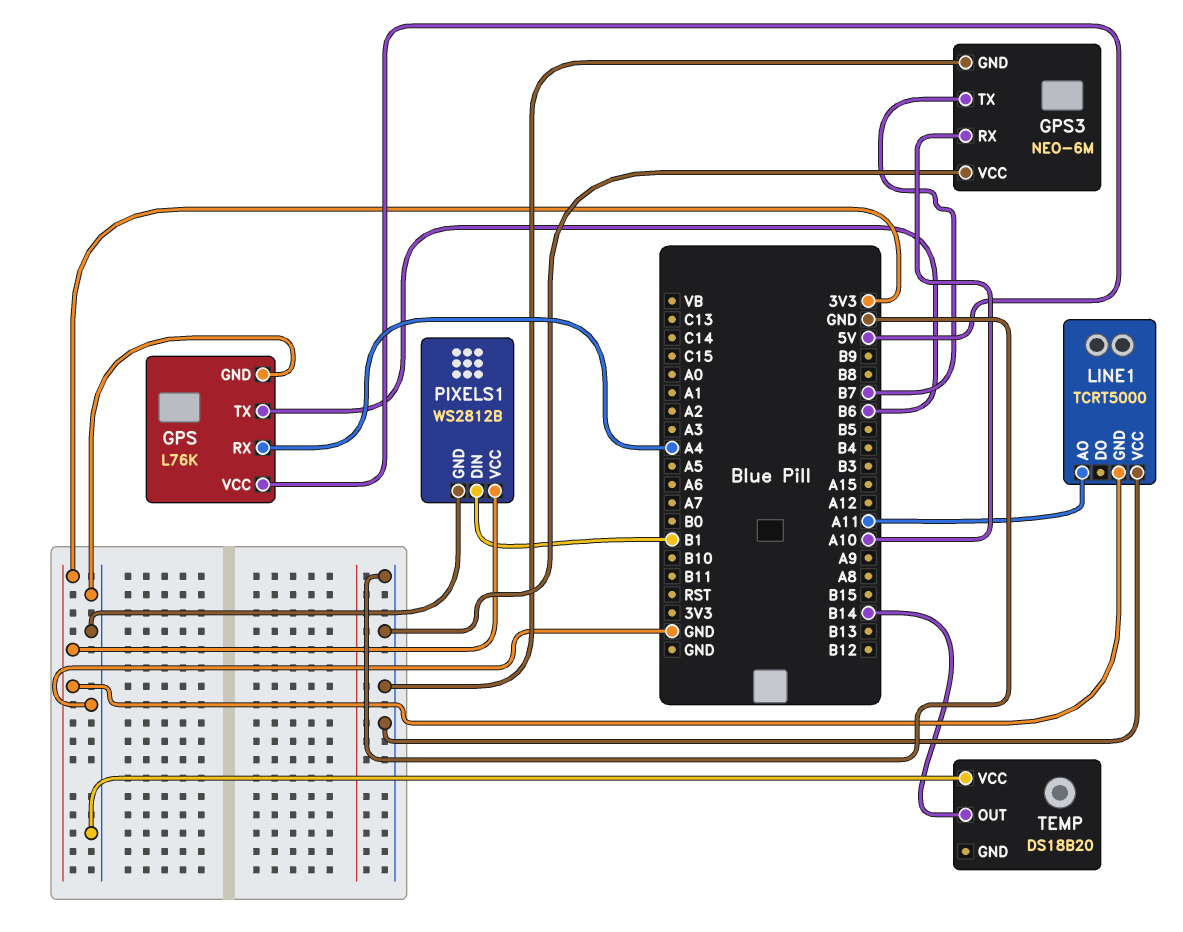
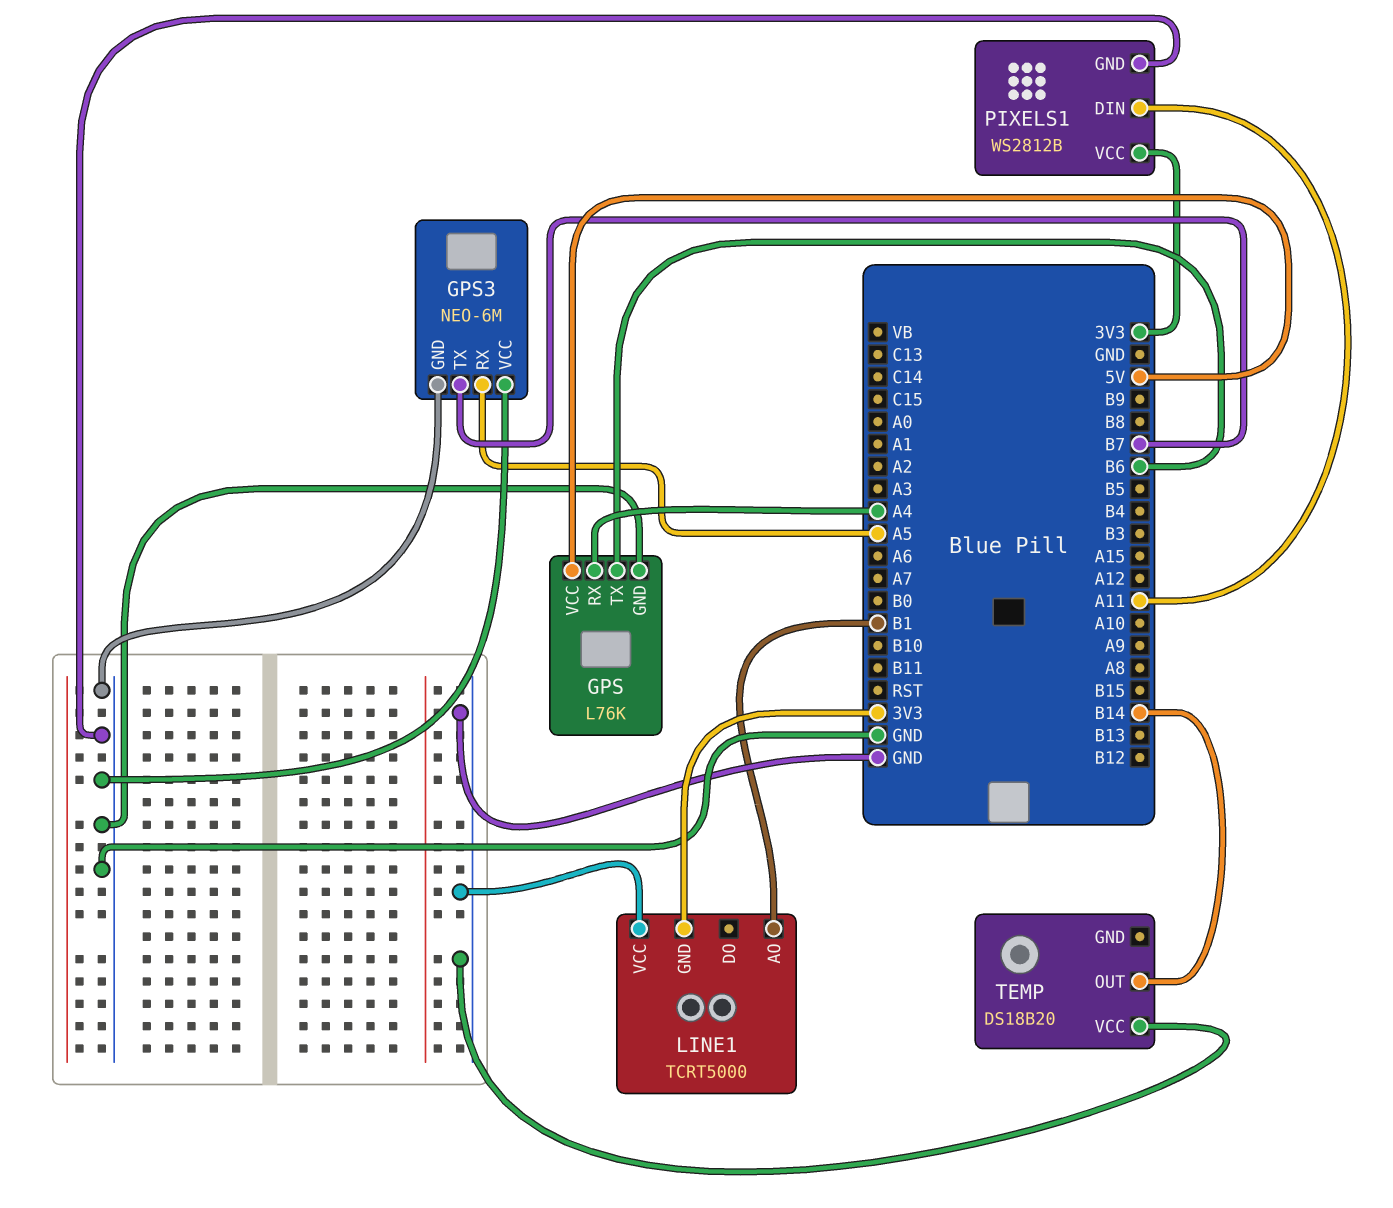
GPS3 pin RX: A10 -> A5
LINE1 pin AO: A11 -> B1
PIXELS1 pin DIN: B1 -> A11

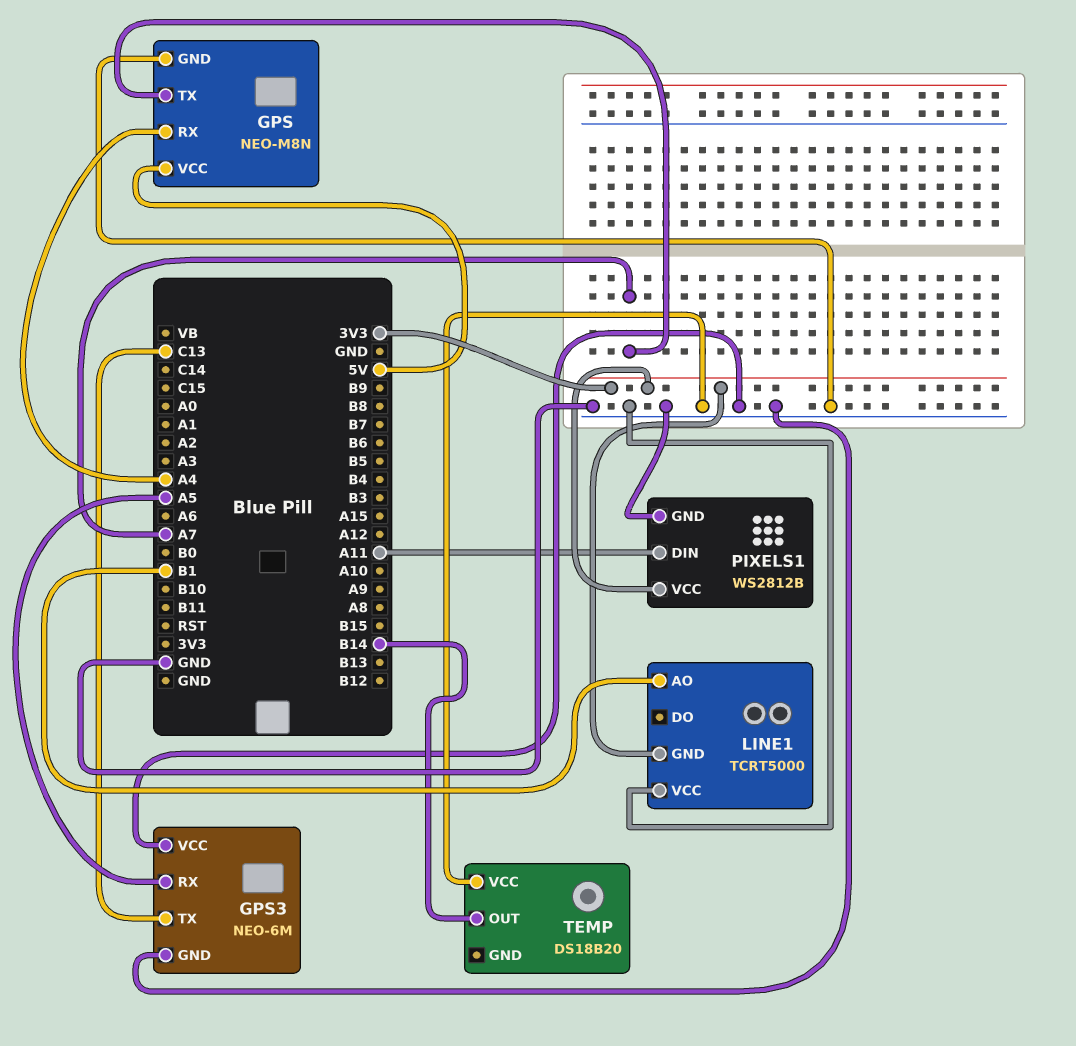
GPS: L76K -> NEO-M8N
GPS pin TX: B6 -> A7
GPS3 pin TX: B7 -> C13

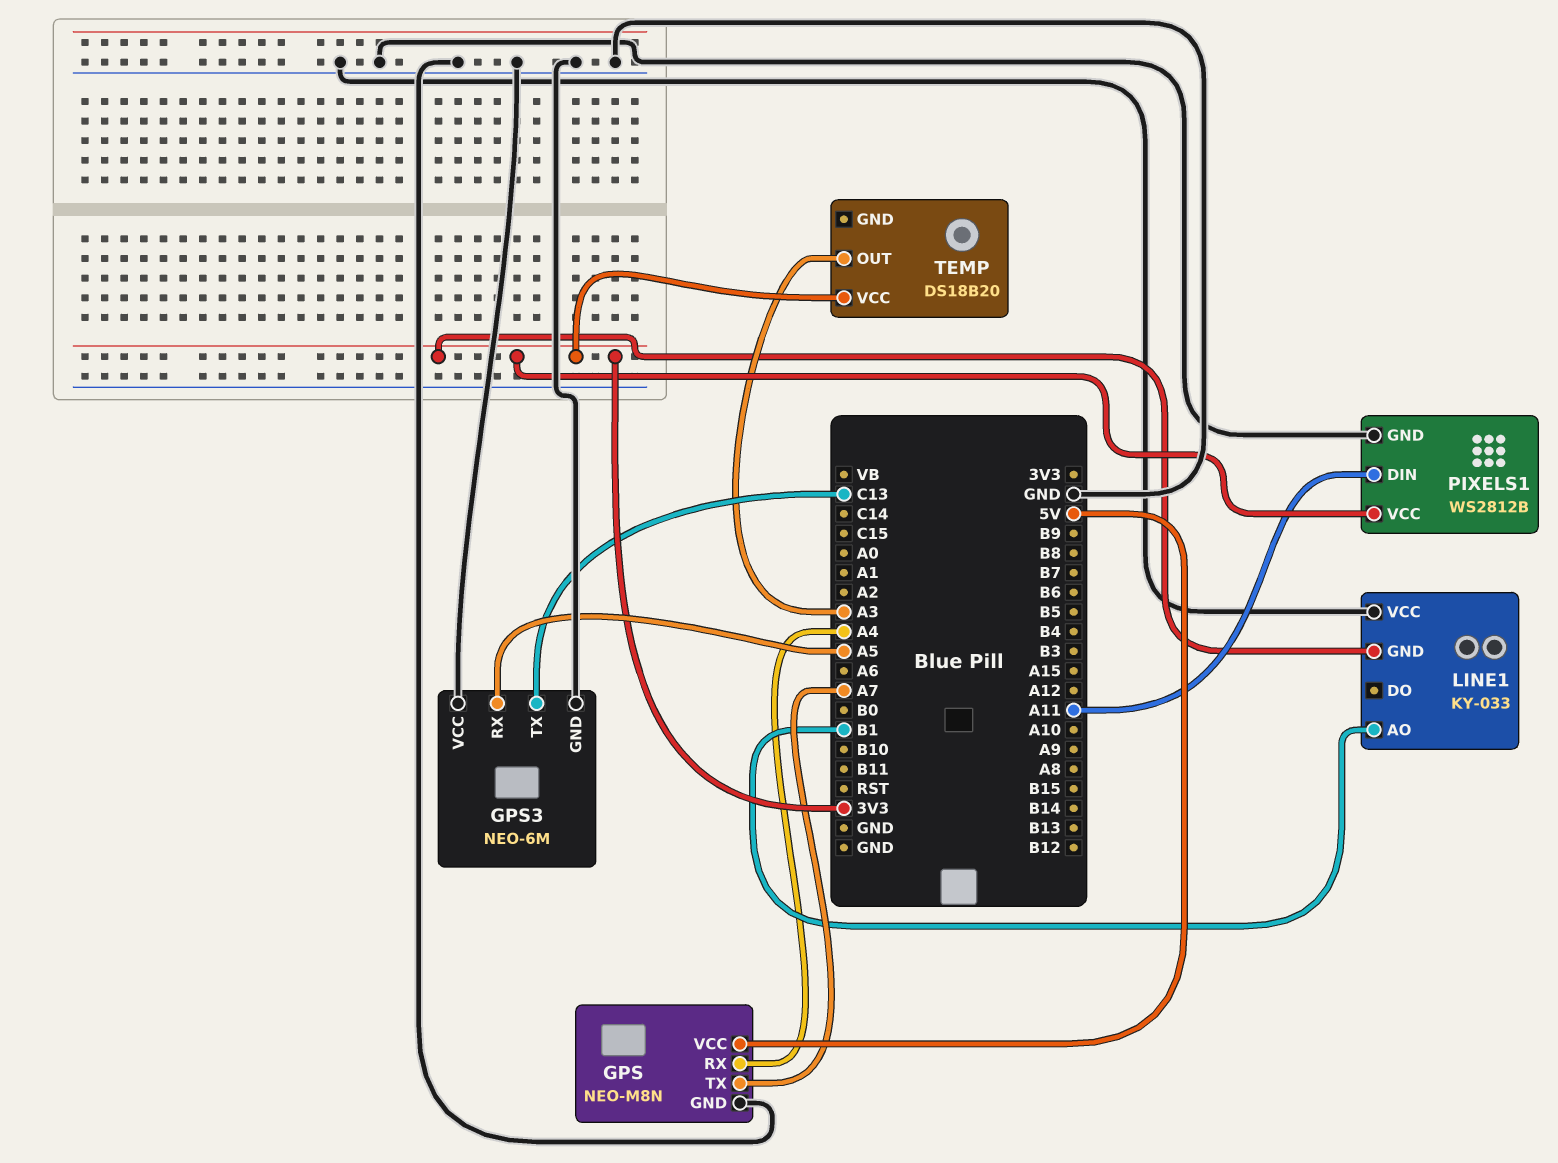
LINE1: TCRT5000 -> KY-033
TEMP pin OUT: B14 -> A3
TEMP pin VCC: GND -> 3V3

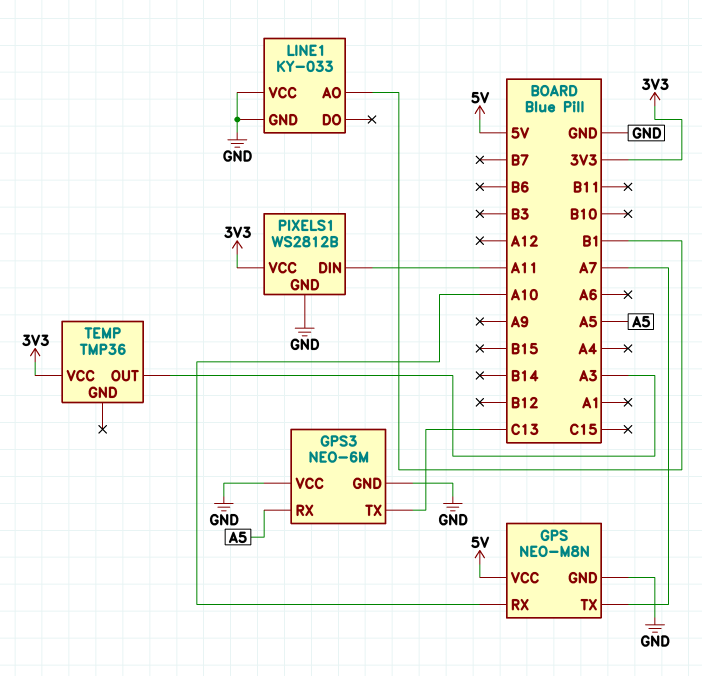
GPS pin RX: A4 -> A10
LINE1 pin GND: 3V3 -> GND
TEMP: DS18B20 -> TMP36

